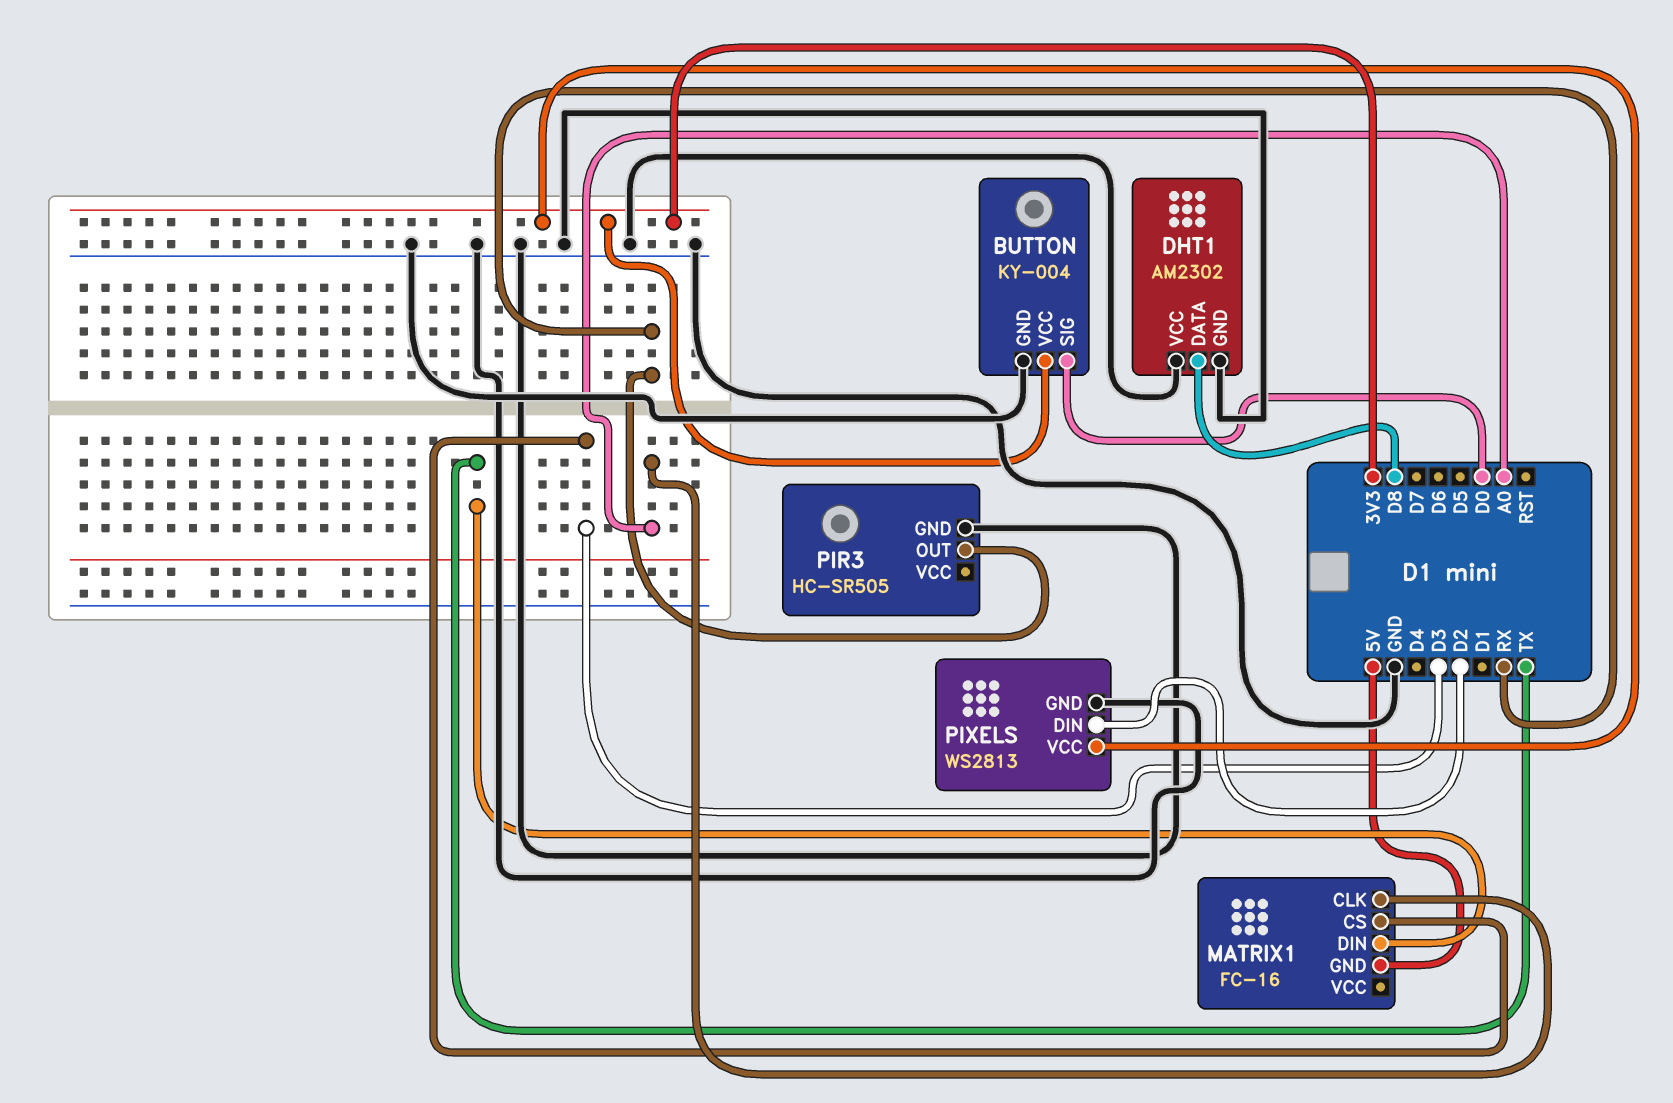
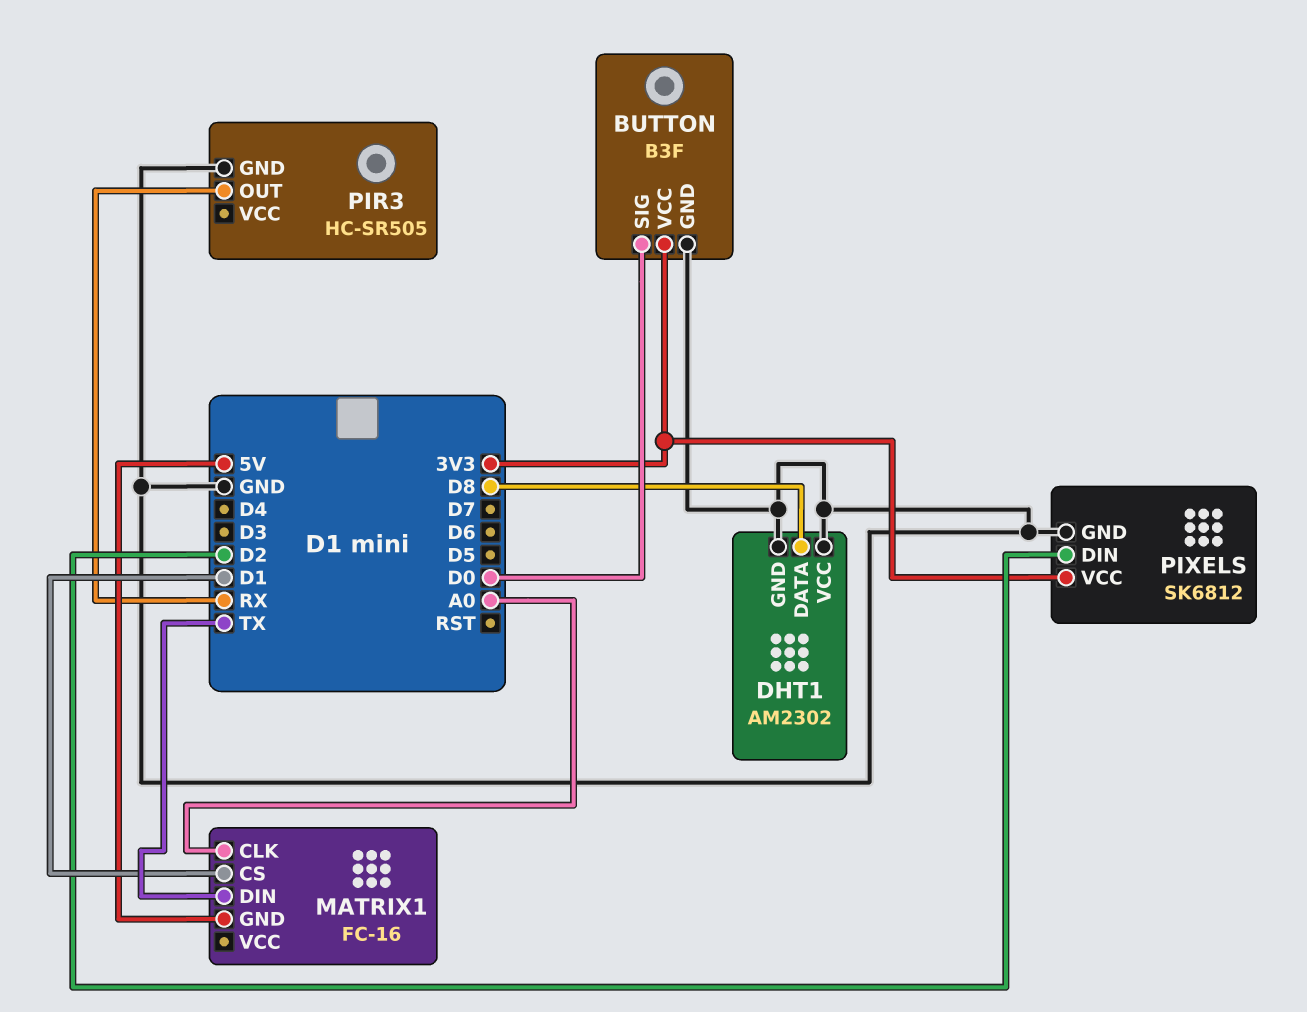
BUTTON: KY-004 -> B3F
MATRIX1 pin CS: D3 -> D1
PIXELS: WS2813 -> SK6812

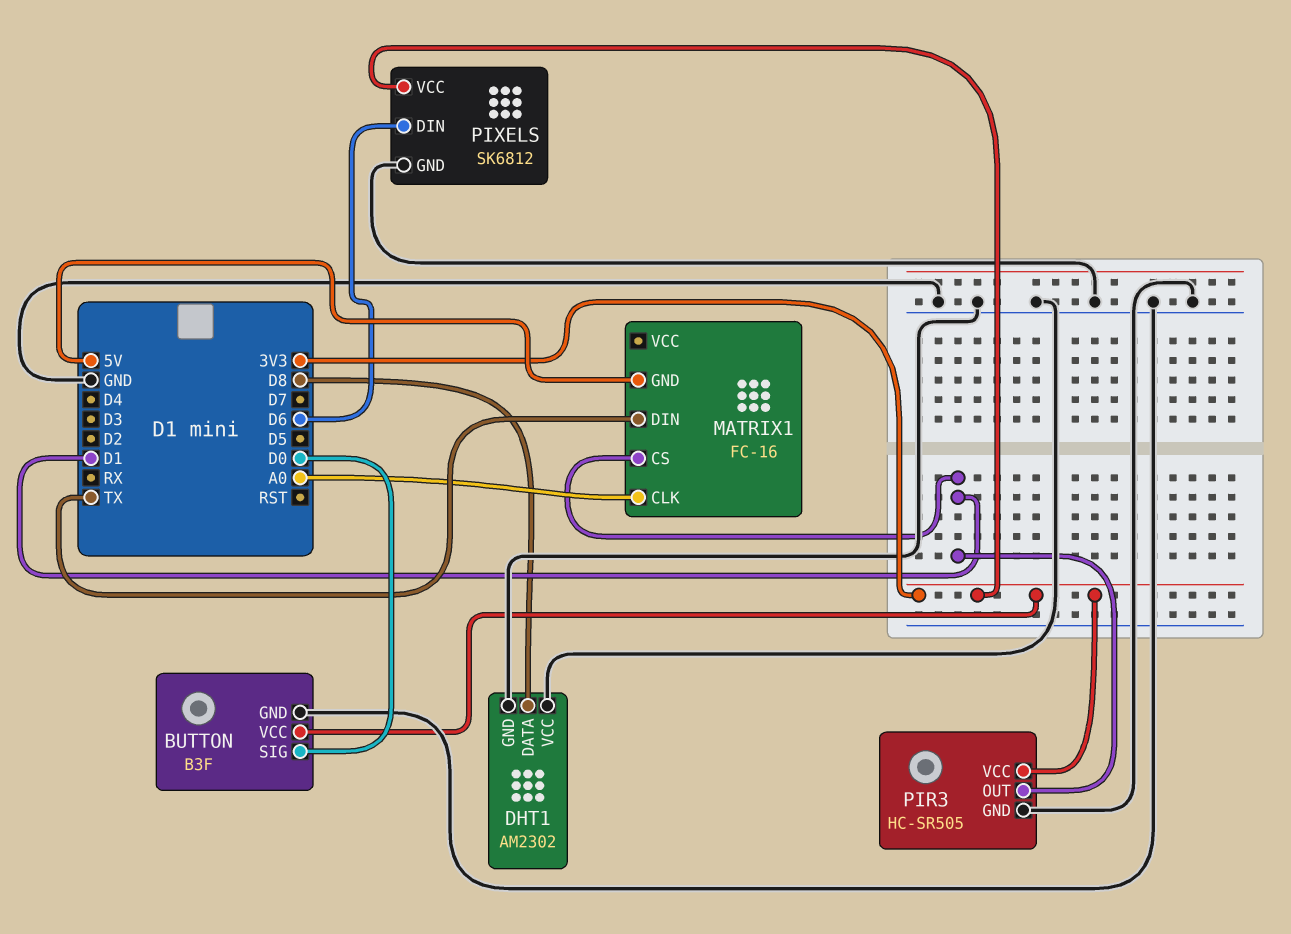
PIR3 pin OUT: RX -> D1
PIR3 pin VCC: none -> 3V3
PIXELS pin DIN: D2 -> D6

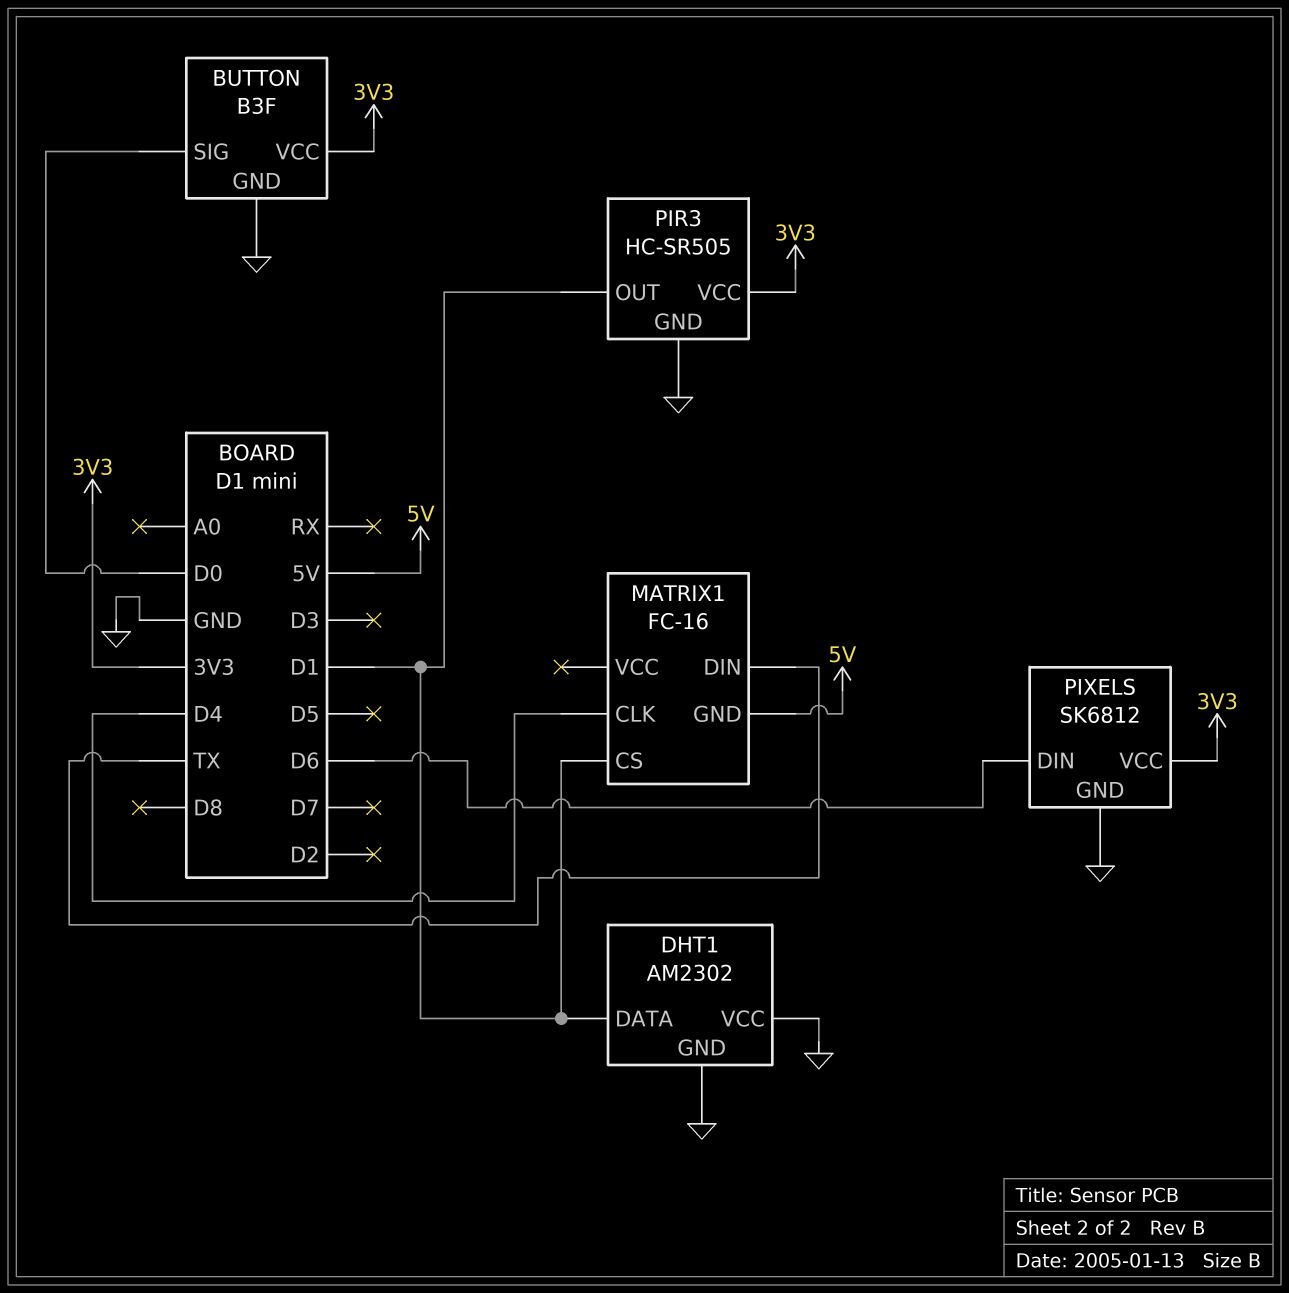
DHT1 pin DATA: D8 -> D1
MATRIX1 pin CLK: A0 -> D4

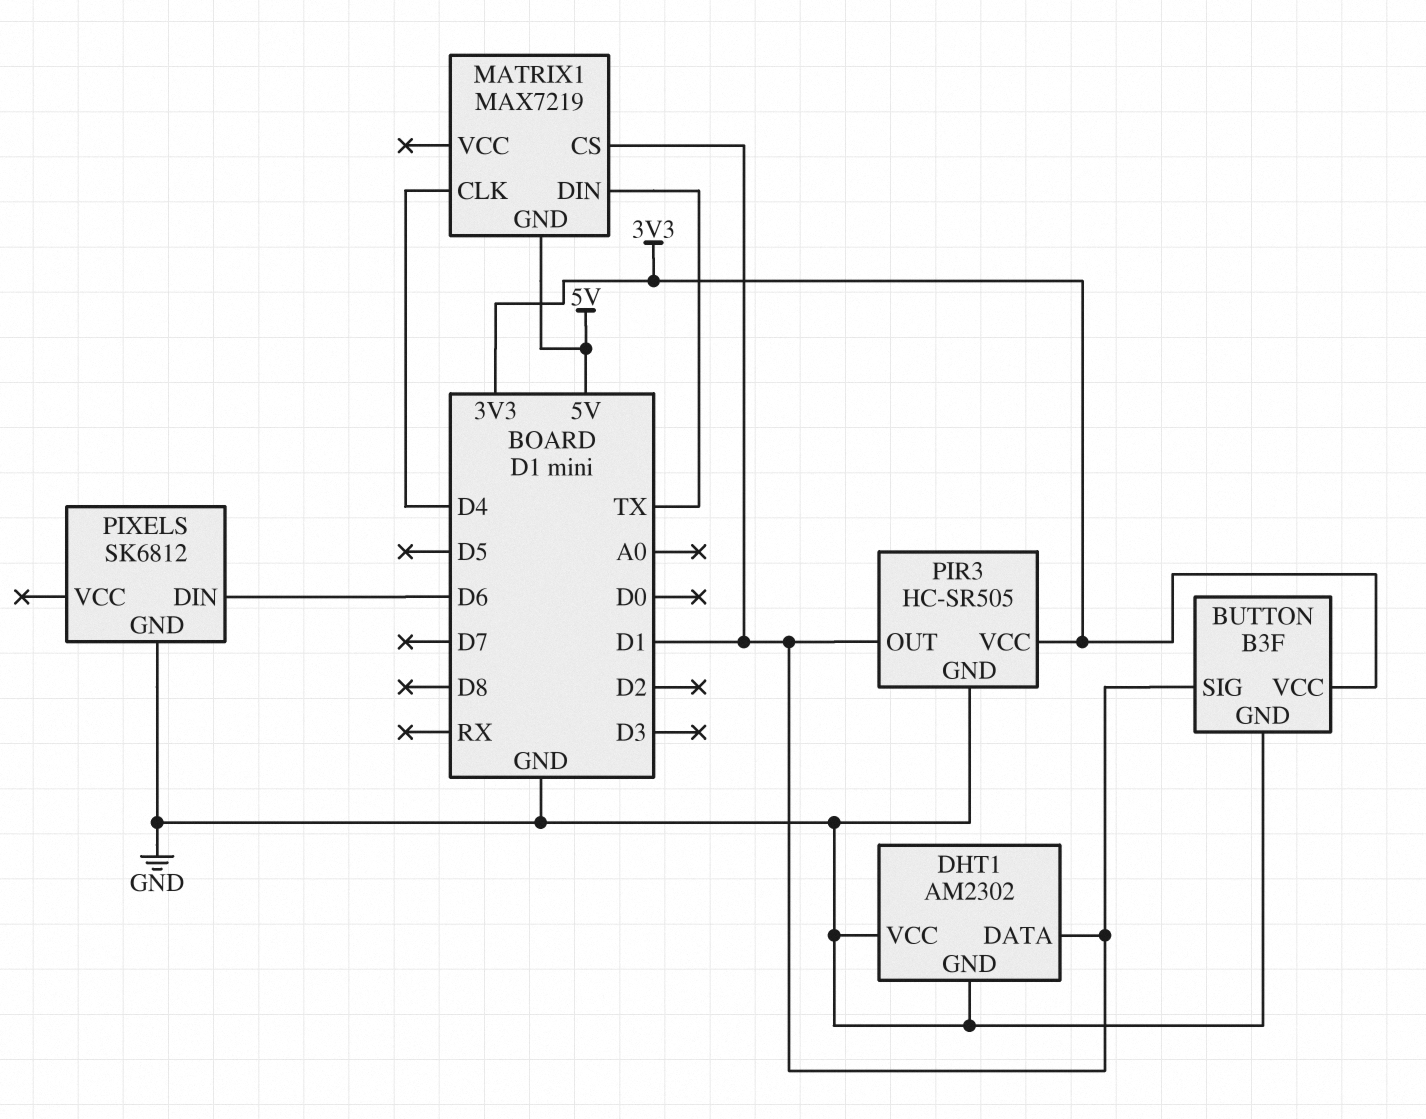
BUTTON pin SIG: D0 -> D1
MATRIX1: FC-16 -> MAX7219
PIXELS pin VCC: 3V3 -> none

